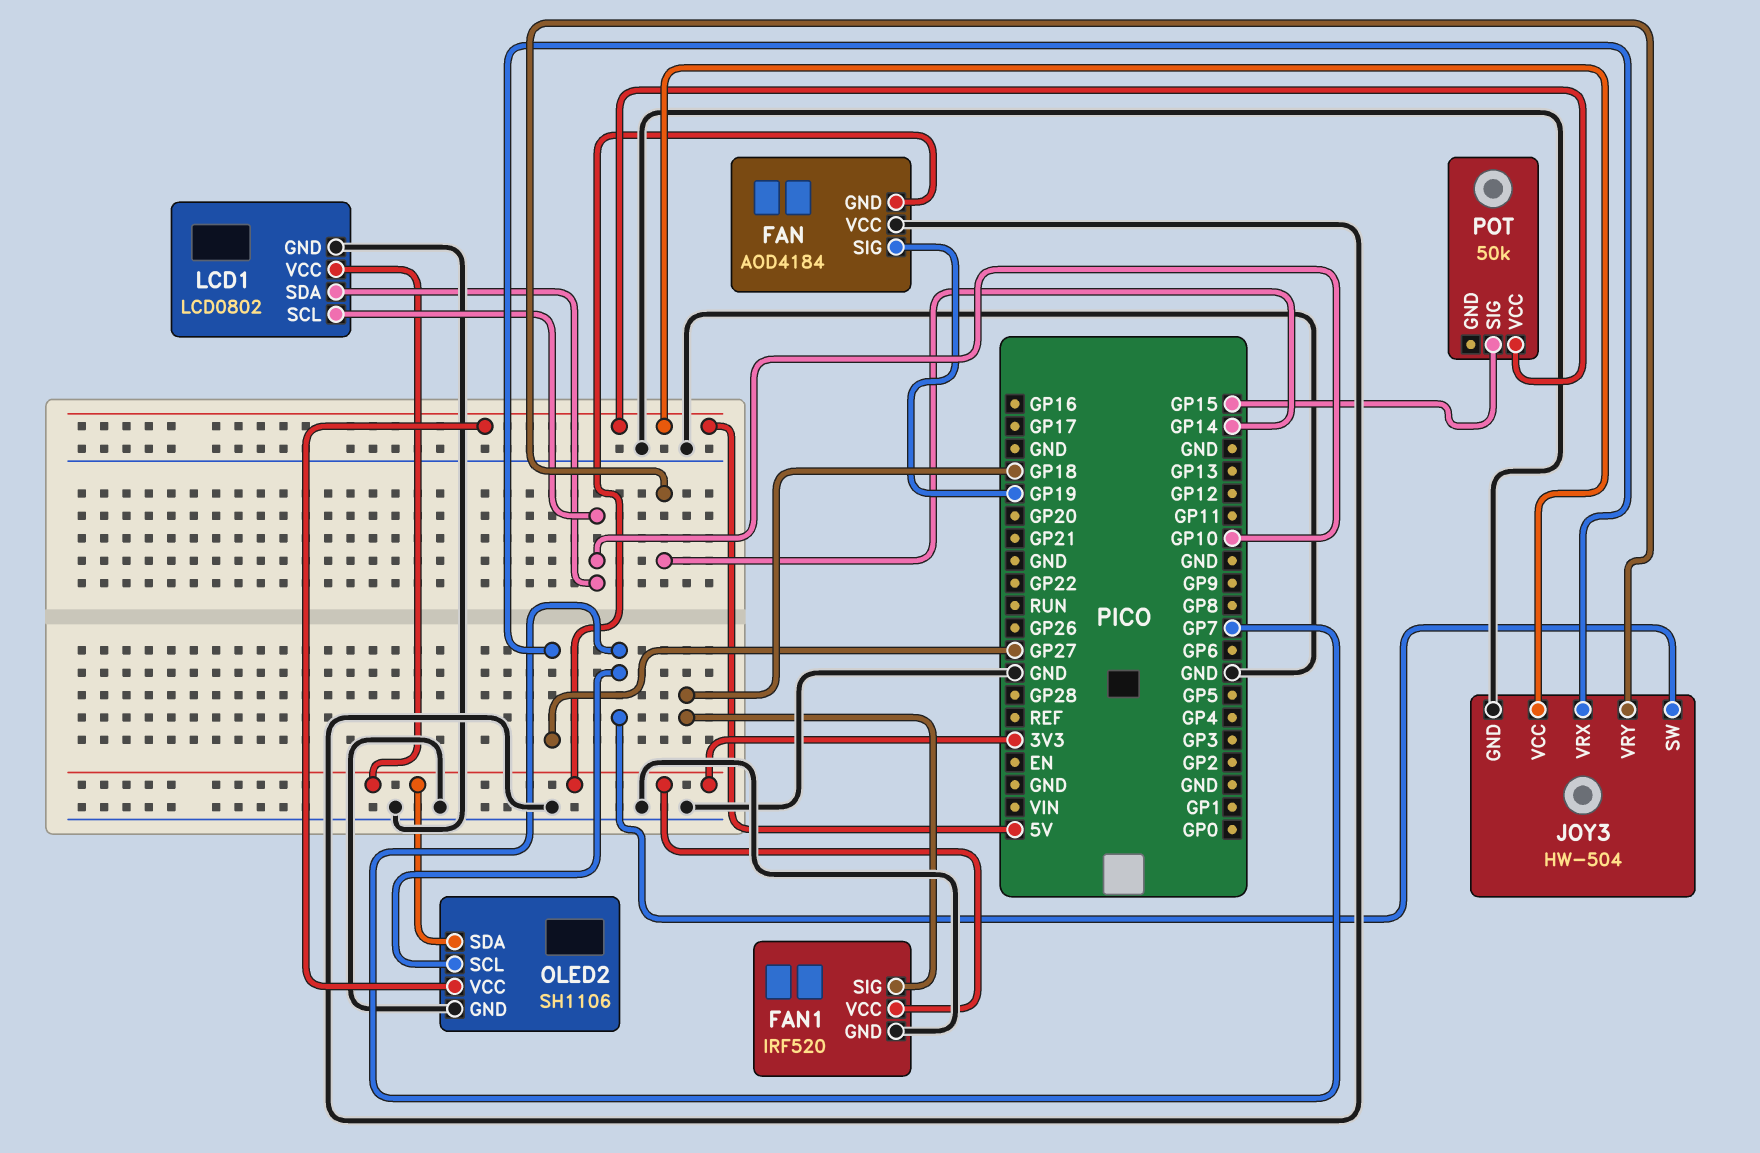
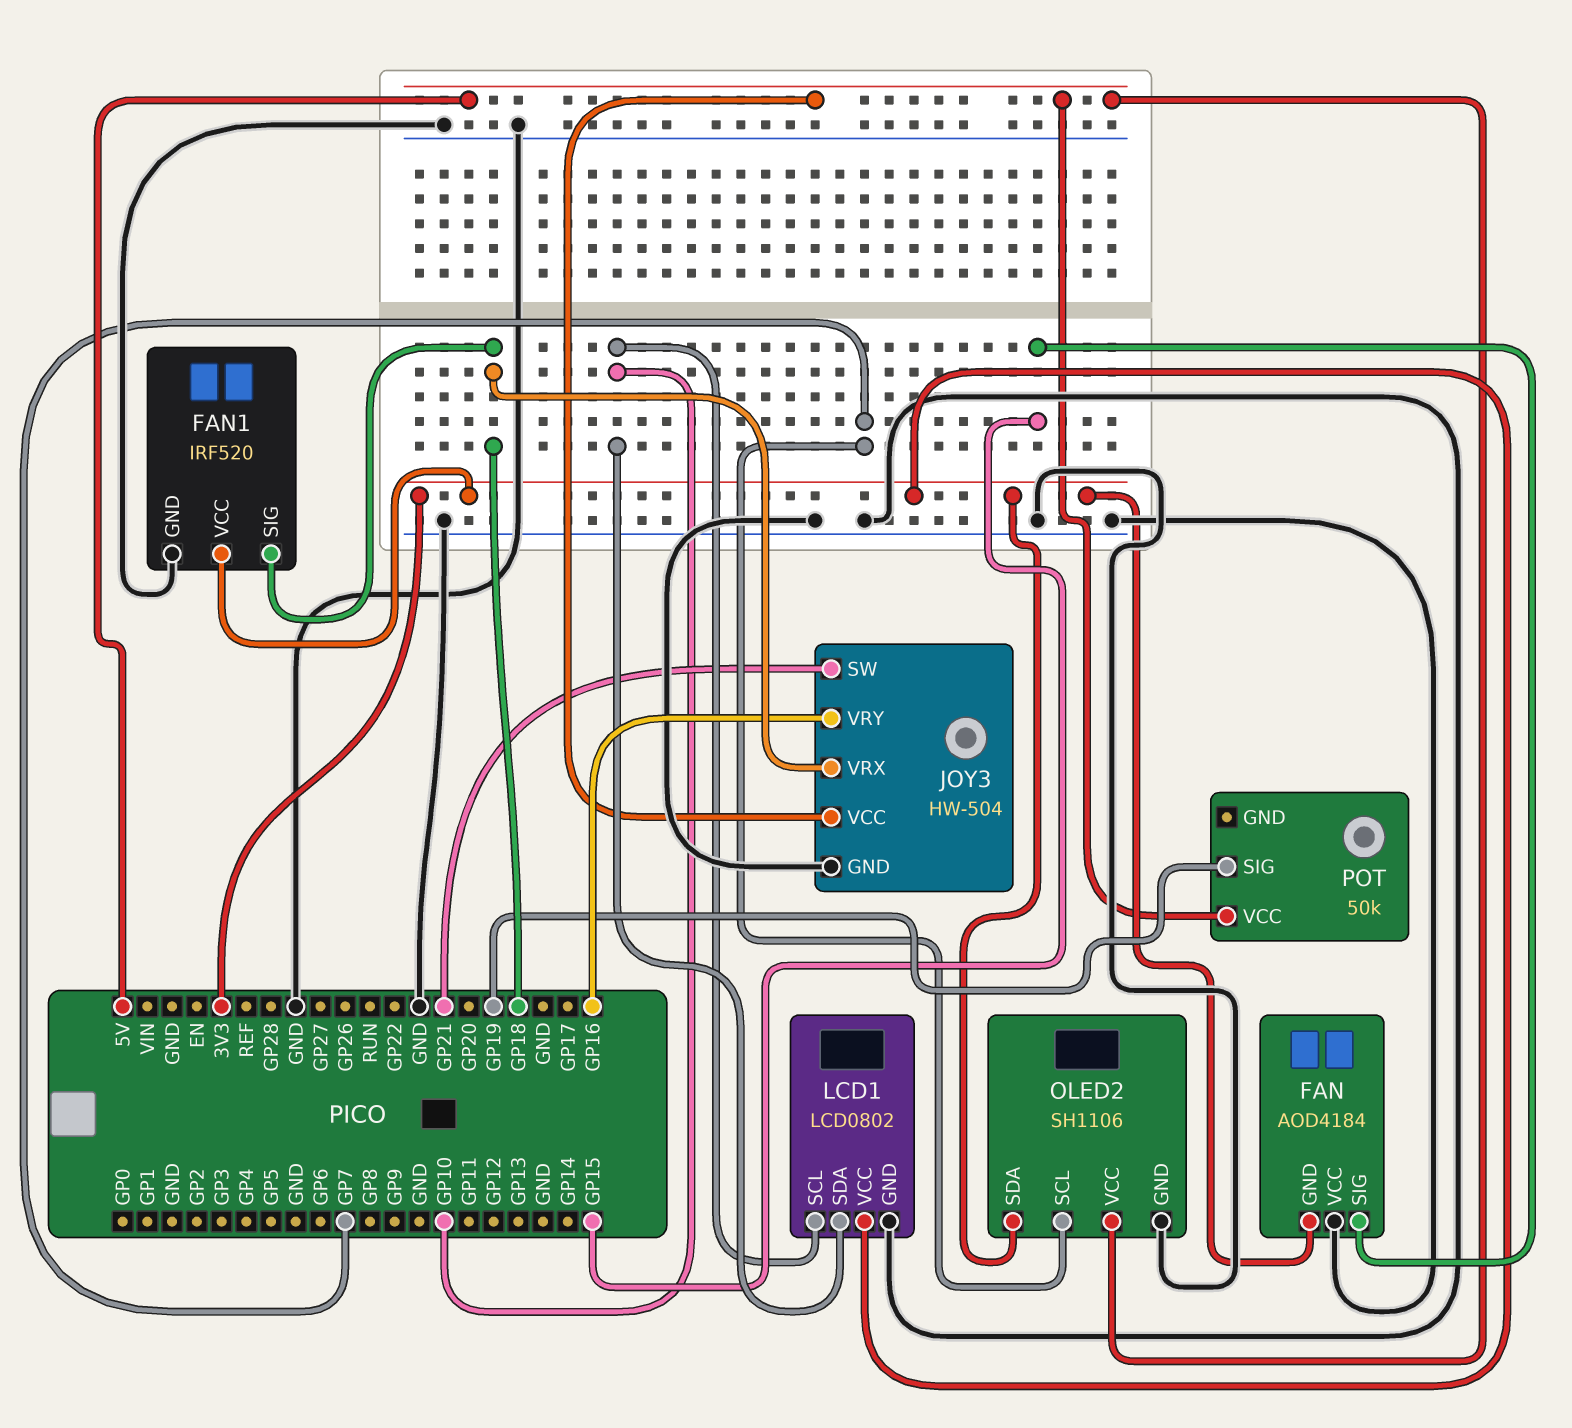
FAN pin SIG: GP19 -> GP15
JOY3 pin SW: GP7 -> GP21
JOY3 pin VRX: GP27 -> GP18
JOY3 pin VRY: GP14 -> GP16
POT pin SIG: GP15 -> GP19

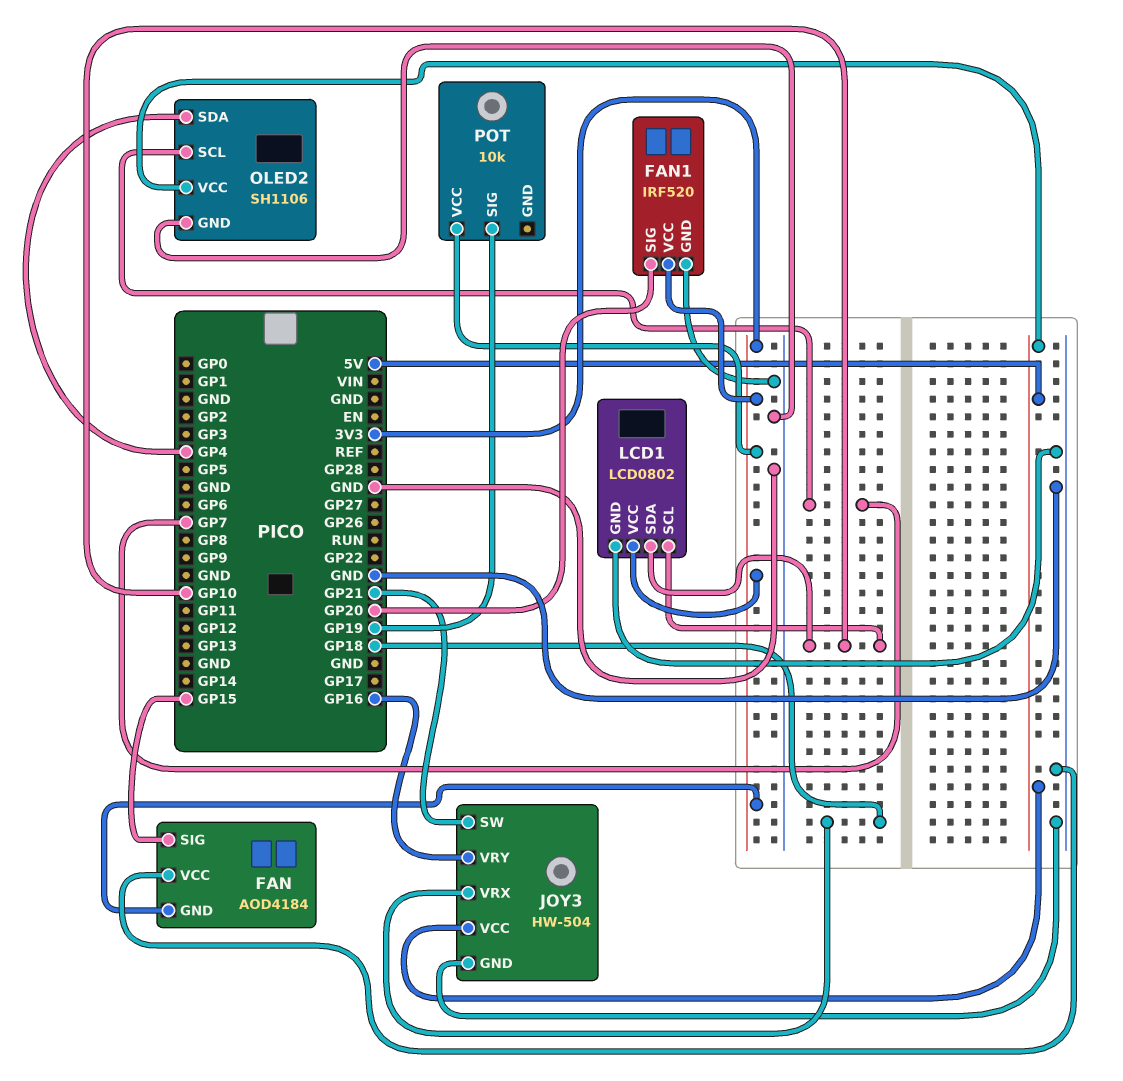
FAN1 pin SIG: GP18 -> GP20
OLED2 pin SDA: 3V3 -> GP4
POT: 50k -> 10k
POT pin VCC: 5V -> 3V3

